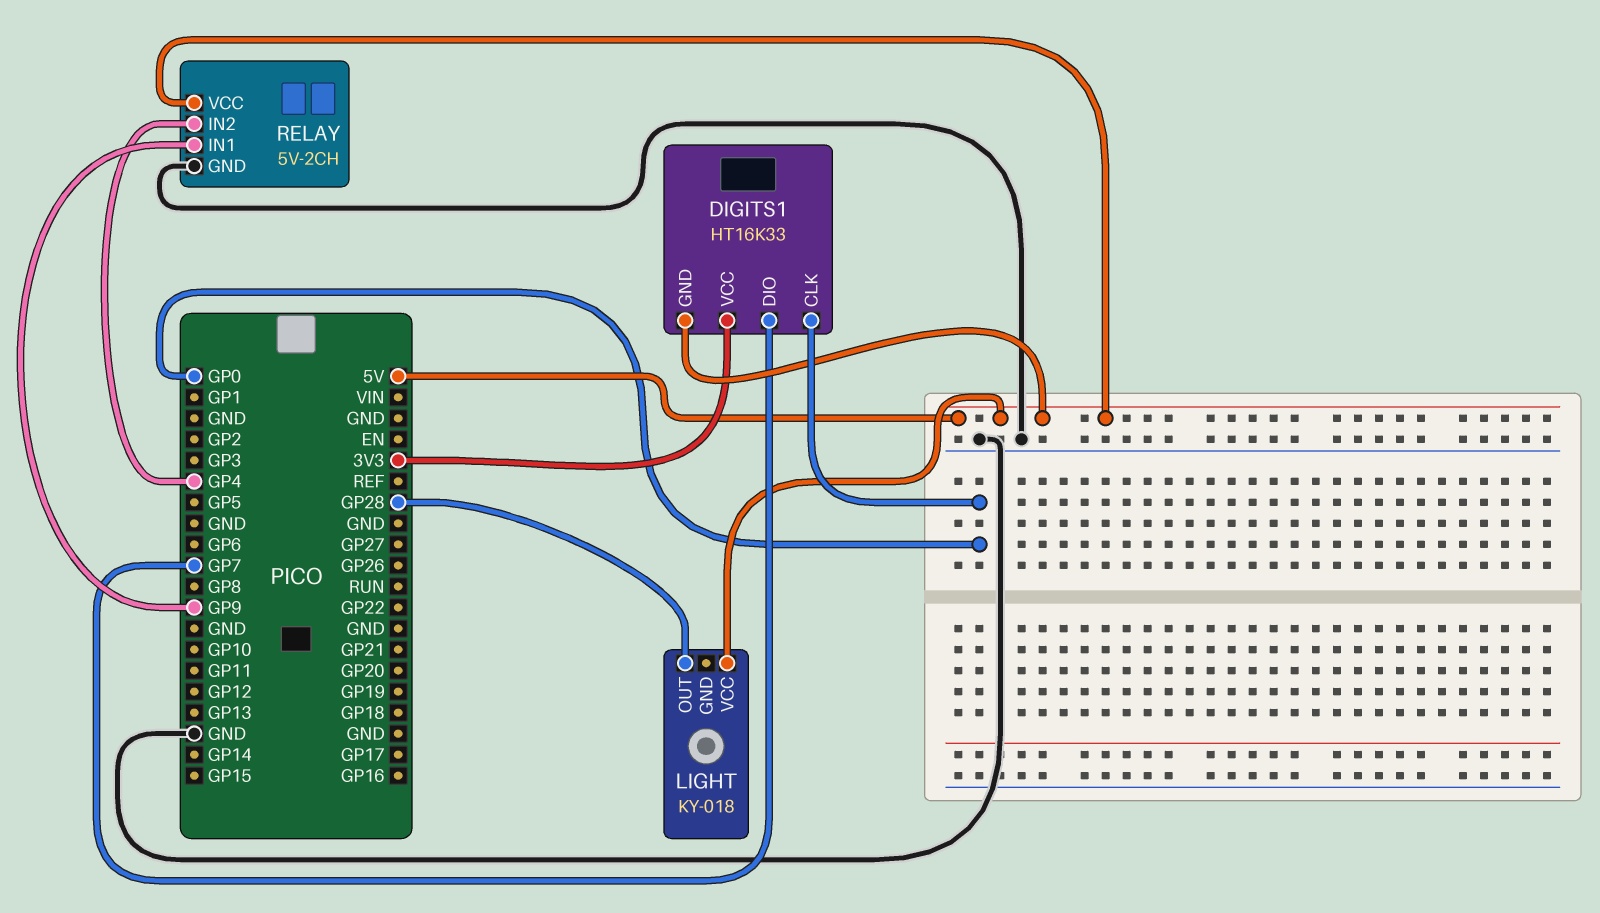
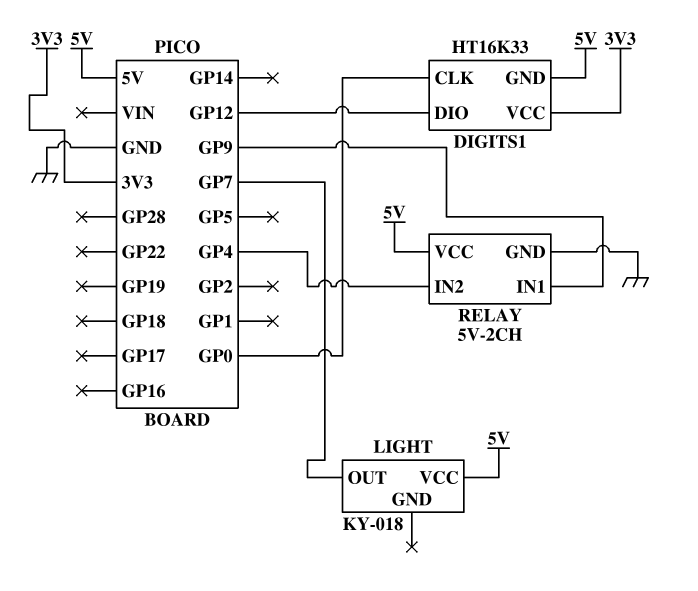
DIGITS1 pin DIO: GP7 -> GP12
LIGHT pin OUT: GP28 -> GP7

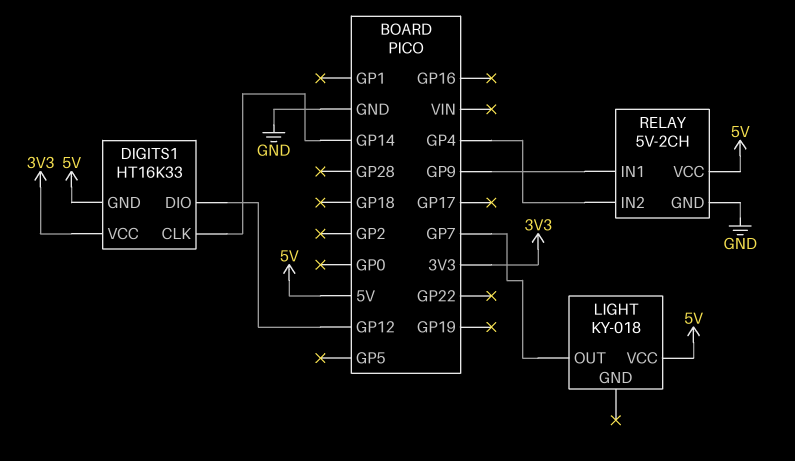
DIGITS1 pin CLK: GP0 -> GP14

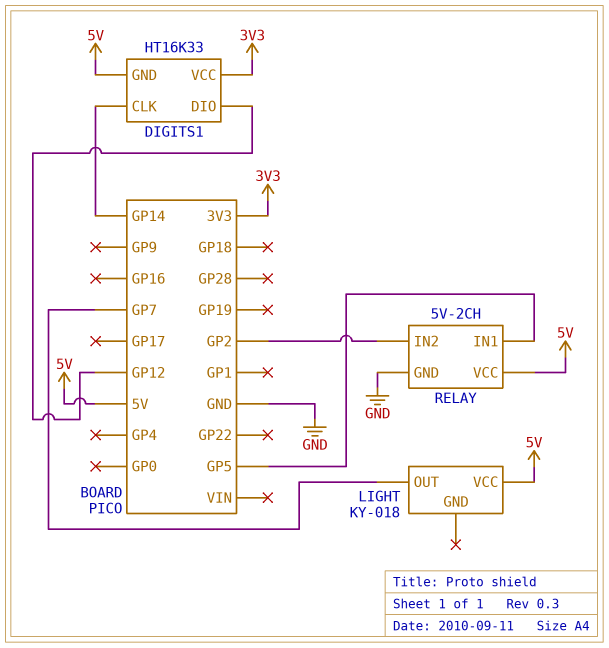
RELAY pin IN1: GP9 -> GP5
RELAY pin IN2: GP4 -> GP2

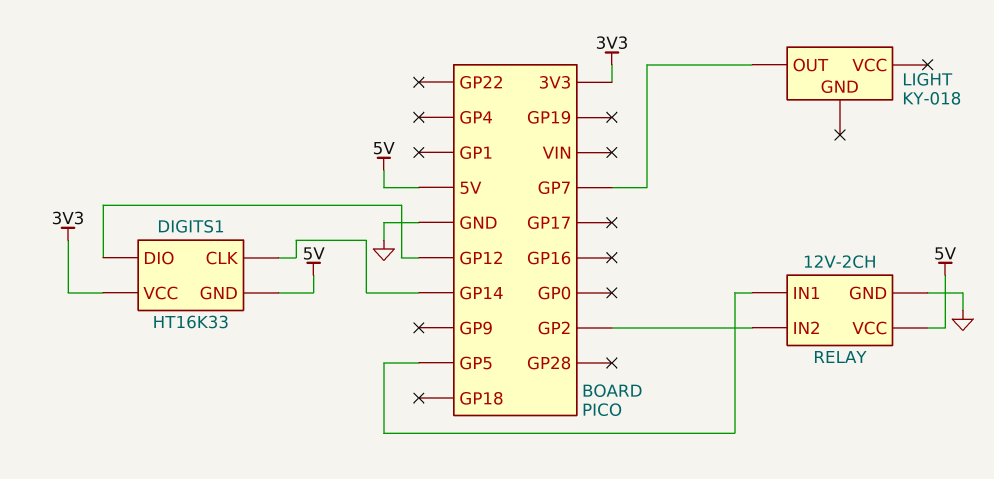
LIGHT pin VCC: 5V -> none
RELAY: 5V-2CH -> 12V-2CH

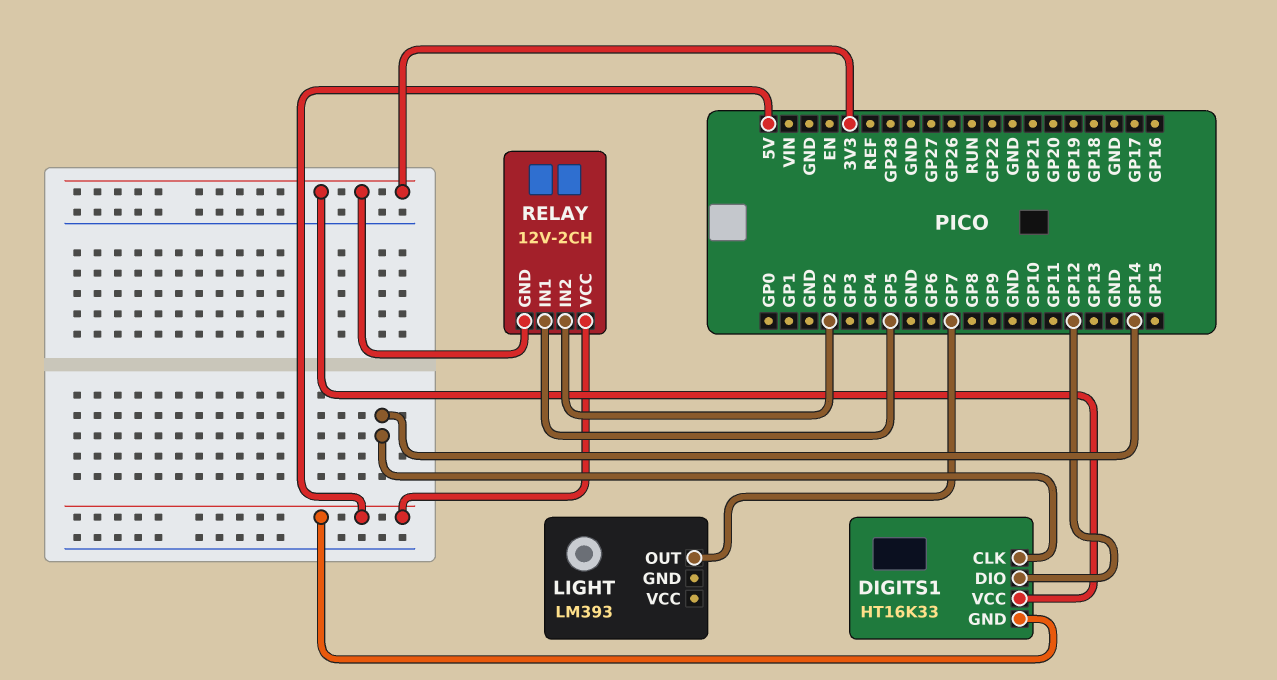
LIGHT: KY-018 -> LM393
RELAY pin GND: GND -> 3V3

